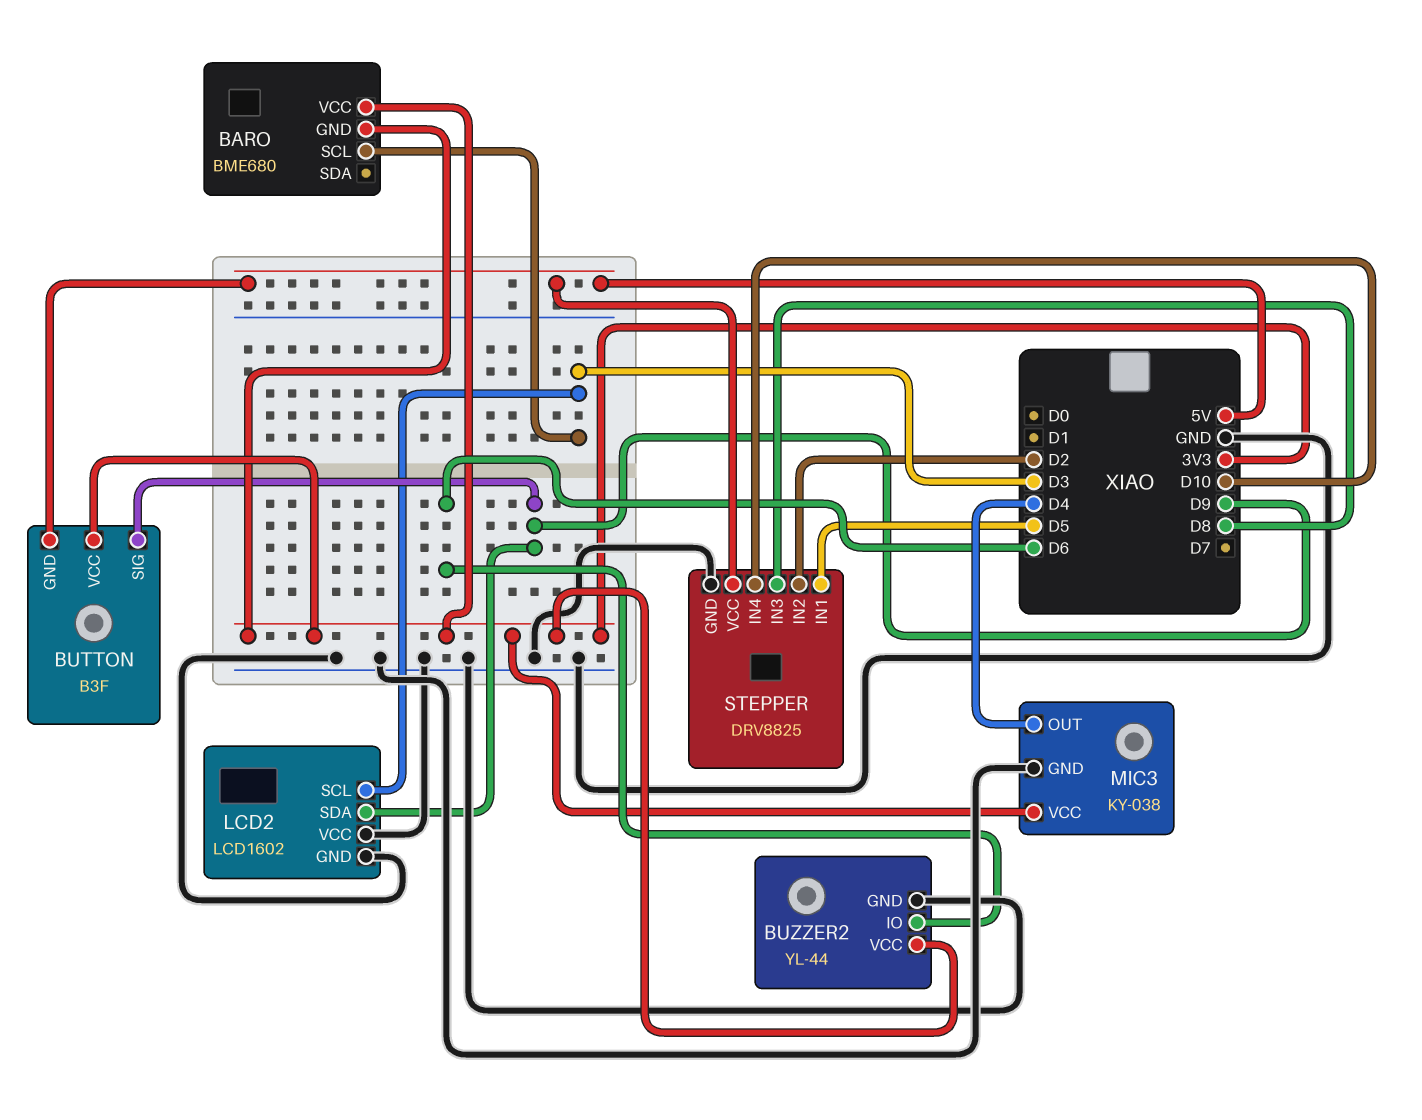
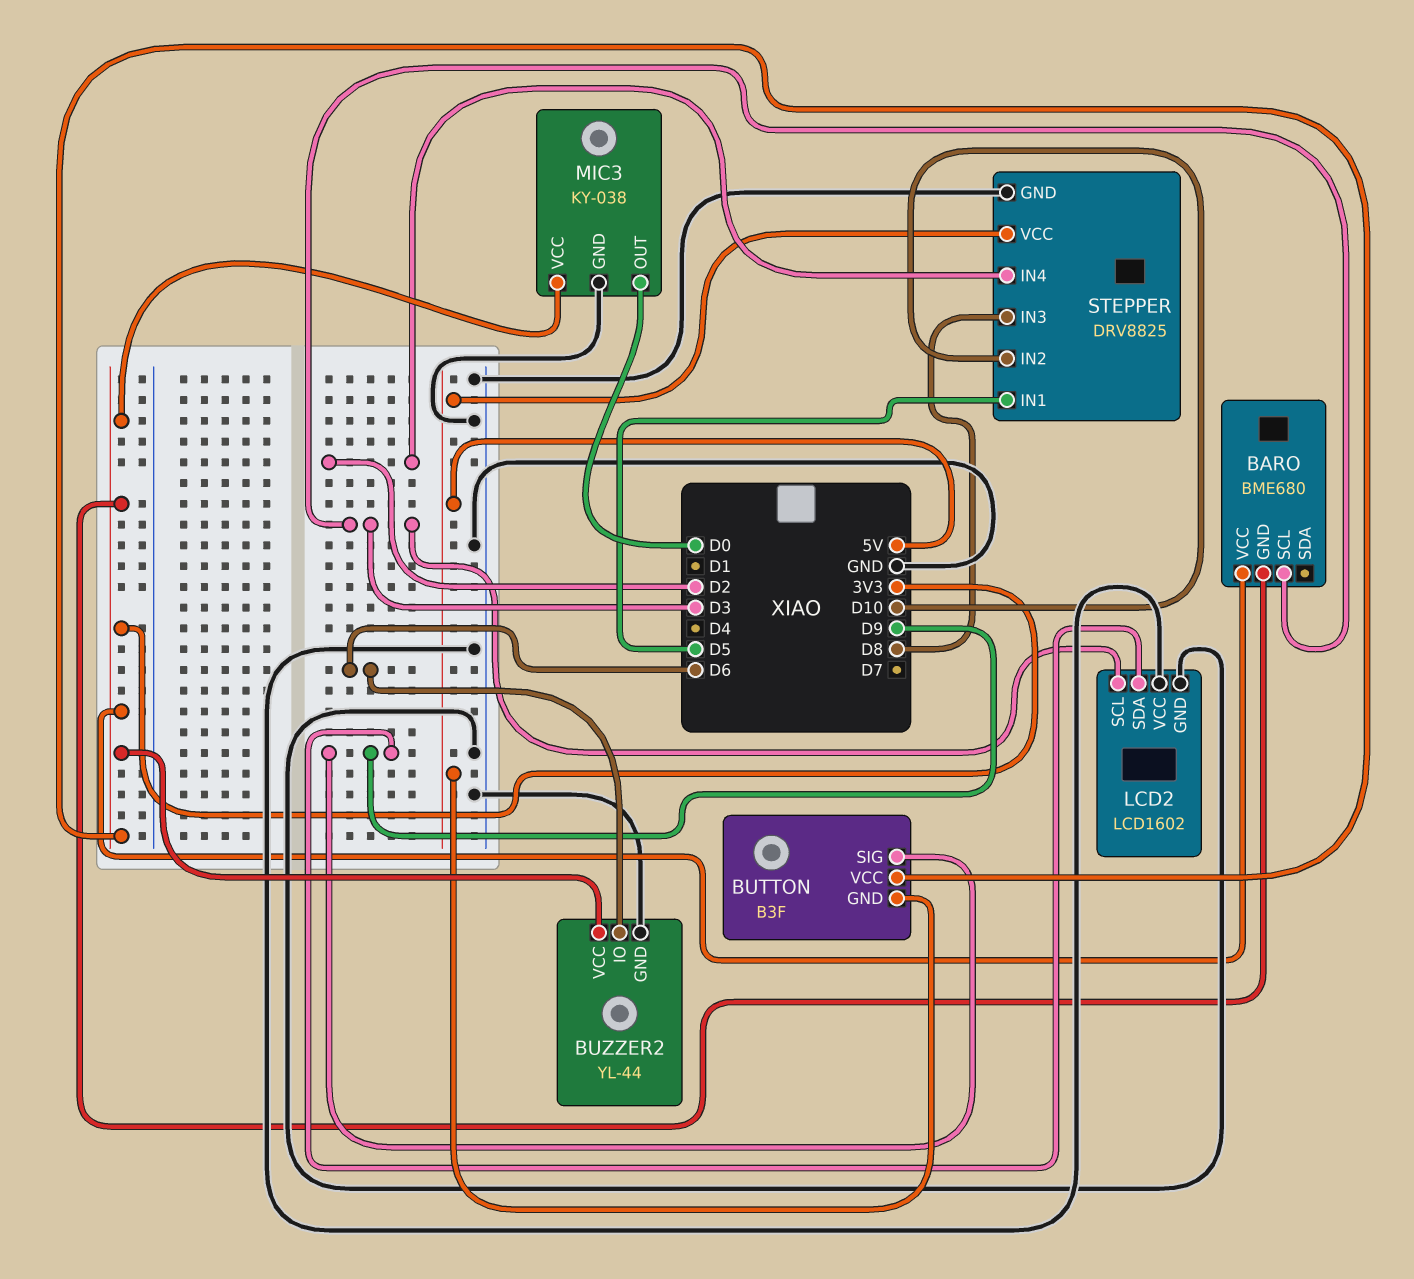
MIC3 pin OUT: D4 -> D0
STEPPER pin IN2: D2 -> D10
STEPPER pin IN4: D10 -> D2

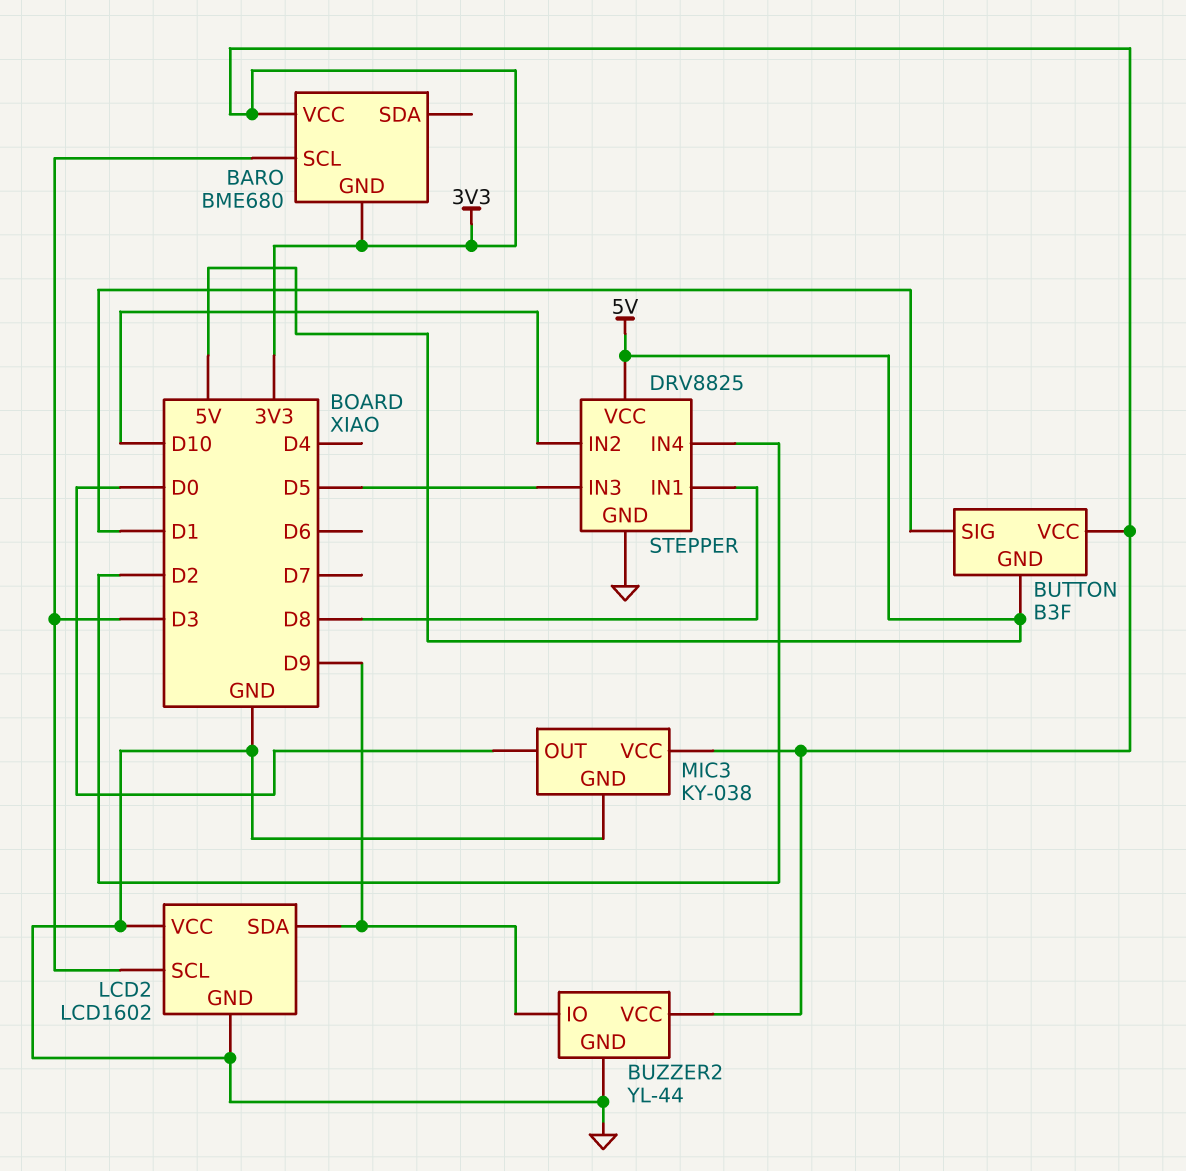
BUTTON pin SIG: D9 -> D1
BUZZER2 pin IO: D6 -> D9
STEPPER pin IN1: D5 -> D8
STEPPER pin IN3: D8 -> D5

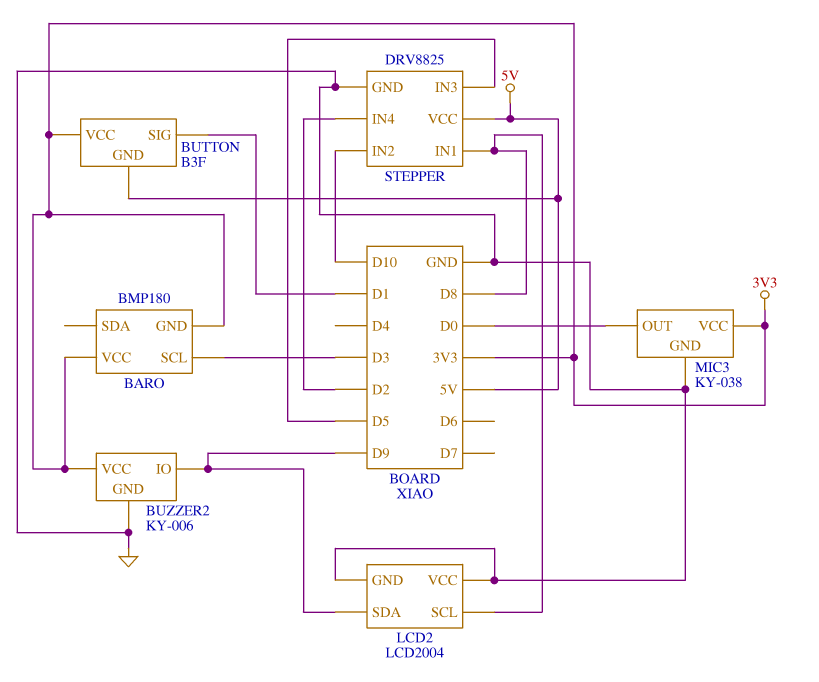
BARO: BME680 -> BMP180
BUZZER2: YL-44 -> KY-006
LCD2: LCD1602 -> LCD2004
LCD2 pin SCL: D3 -> D8

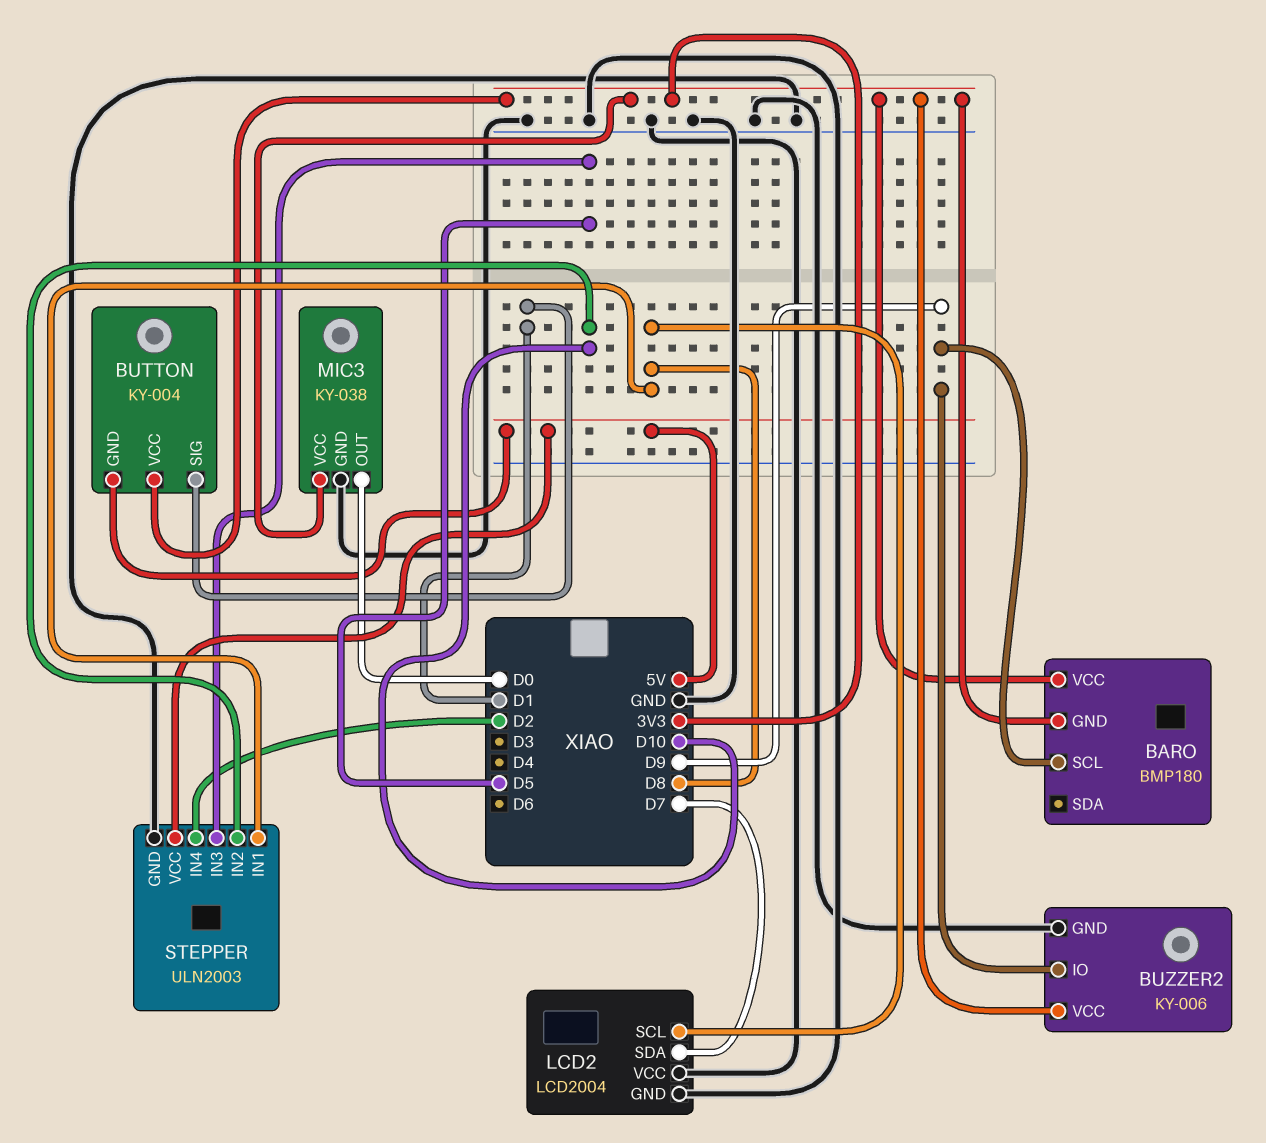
BARO pin SCL: D3 -> D9
BUTTON: B3F -> KY-004
LCD2 pin SDA: D9 -> D7
STEPPER: DRV8825 -> ULN2003

